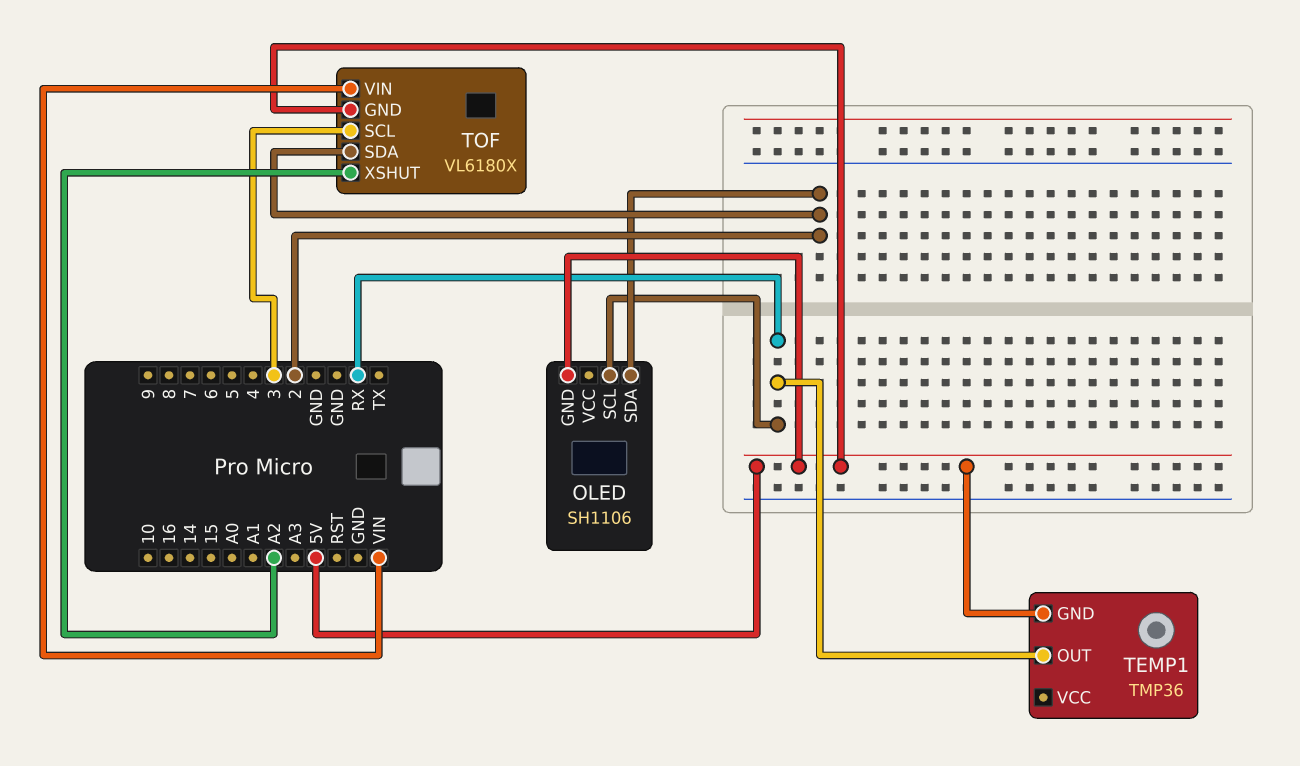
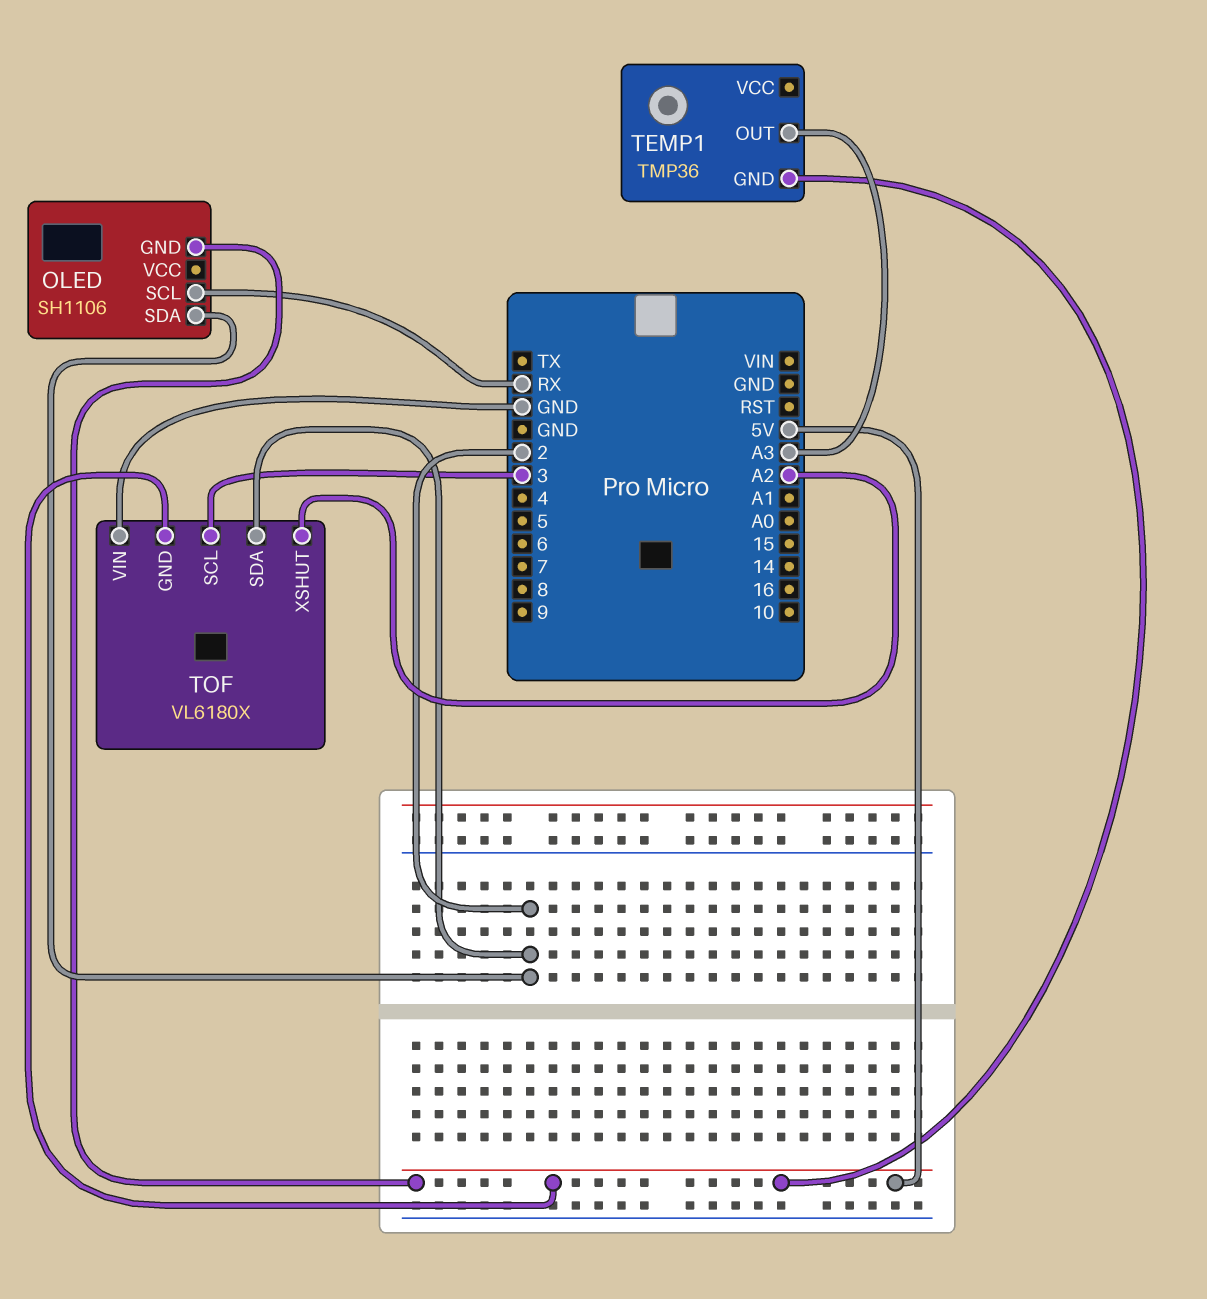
TEMP1 pin OUT: RX -> A3
TOF pin VIN: VIN -> GND

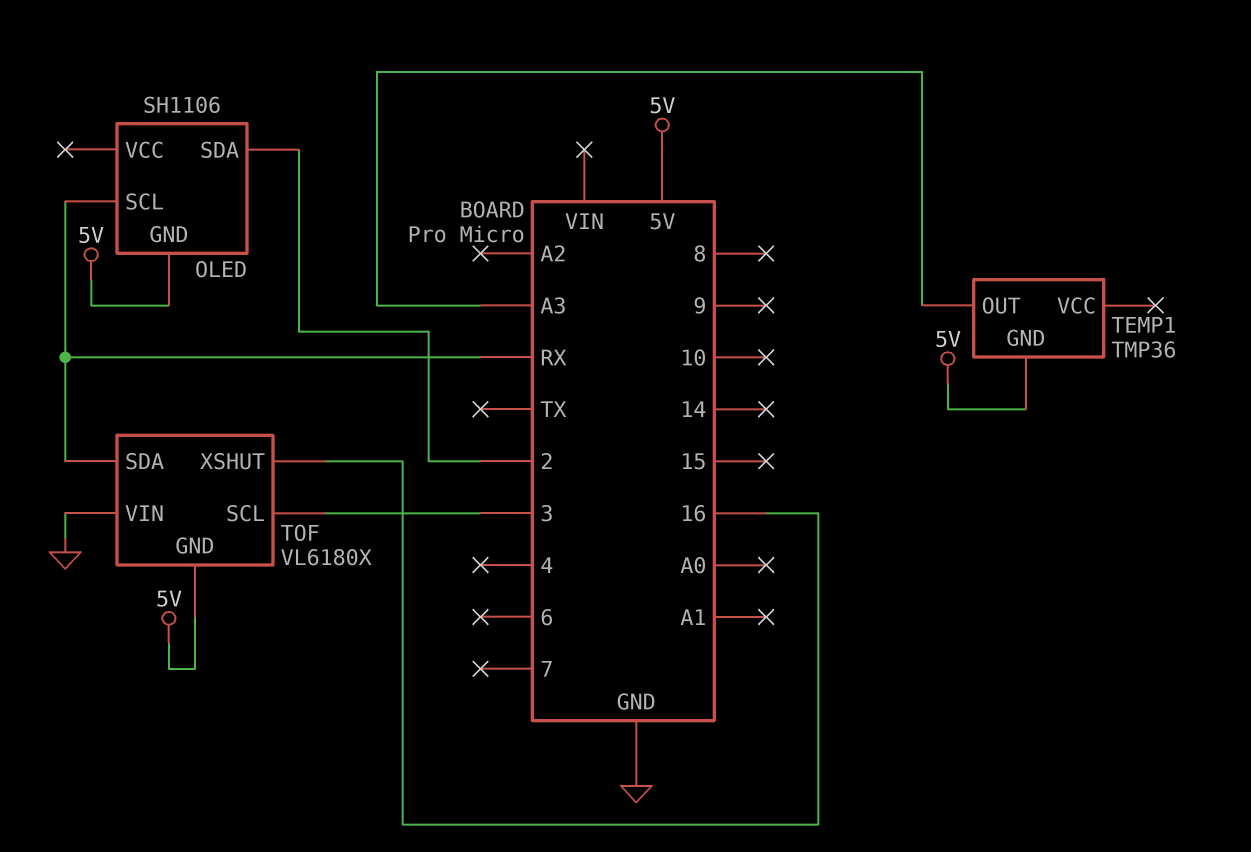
TOF pin SDA: 2 -> RX
TOF pin XSHUT: A2 -> 16

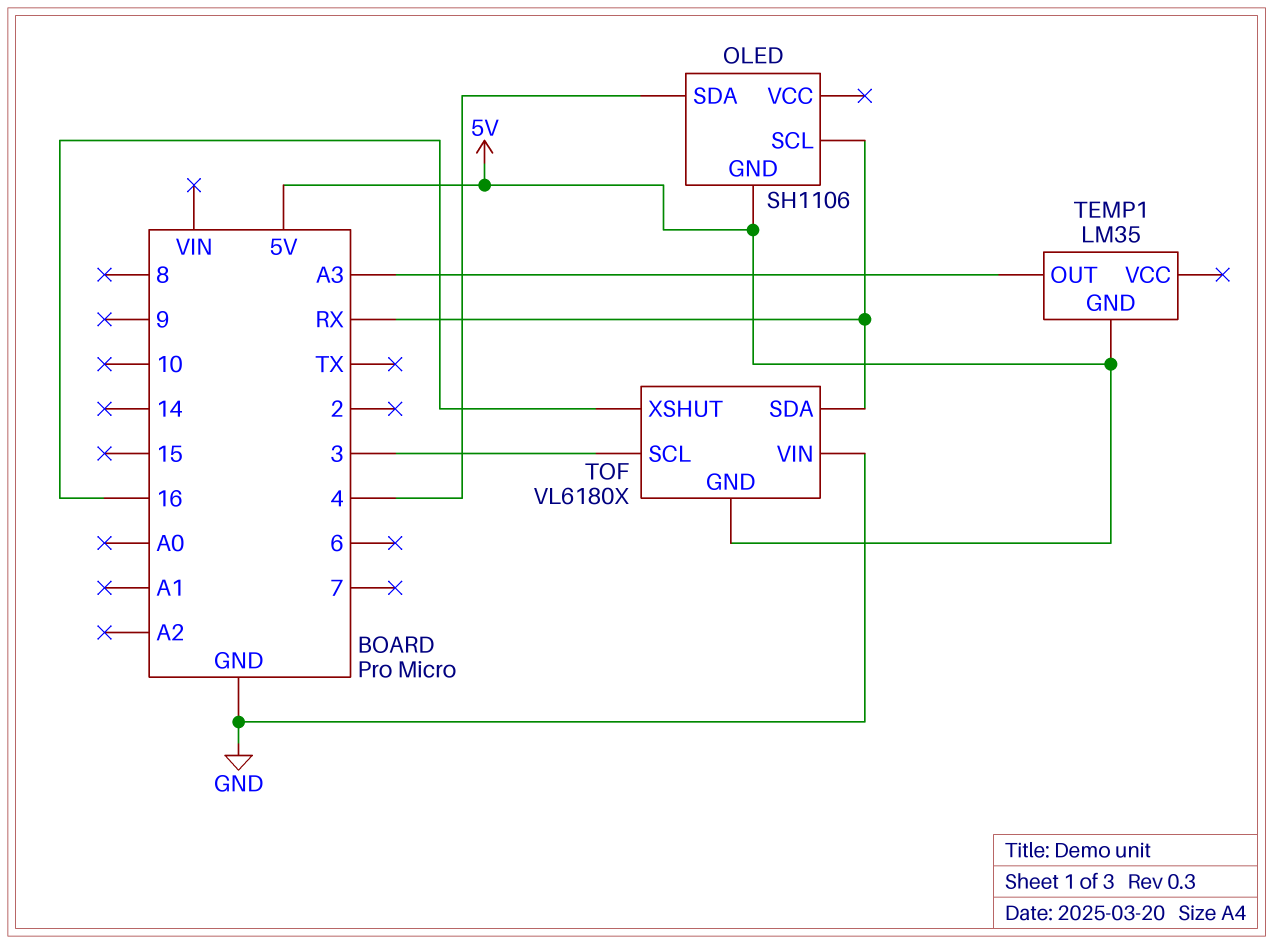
OLED pin SDA: 2 -> 4
TEMP1: TMP36 -> LM35

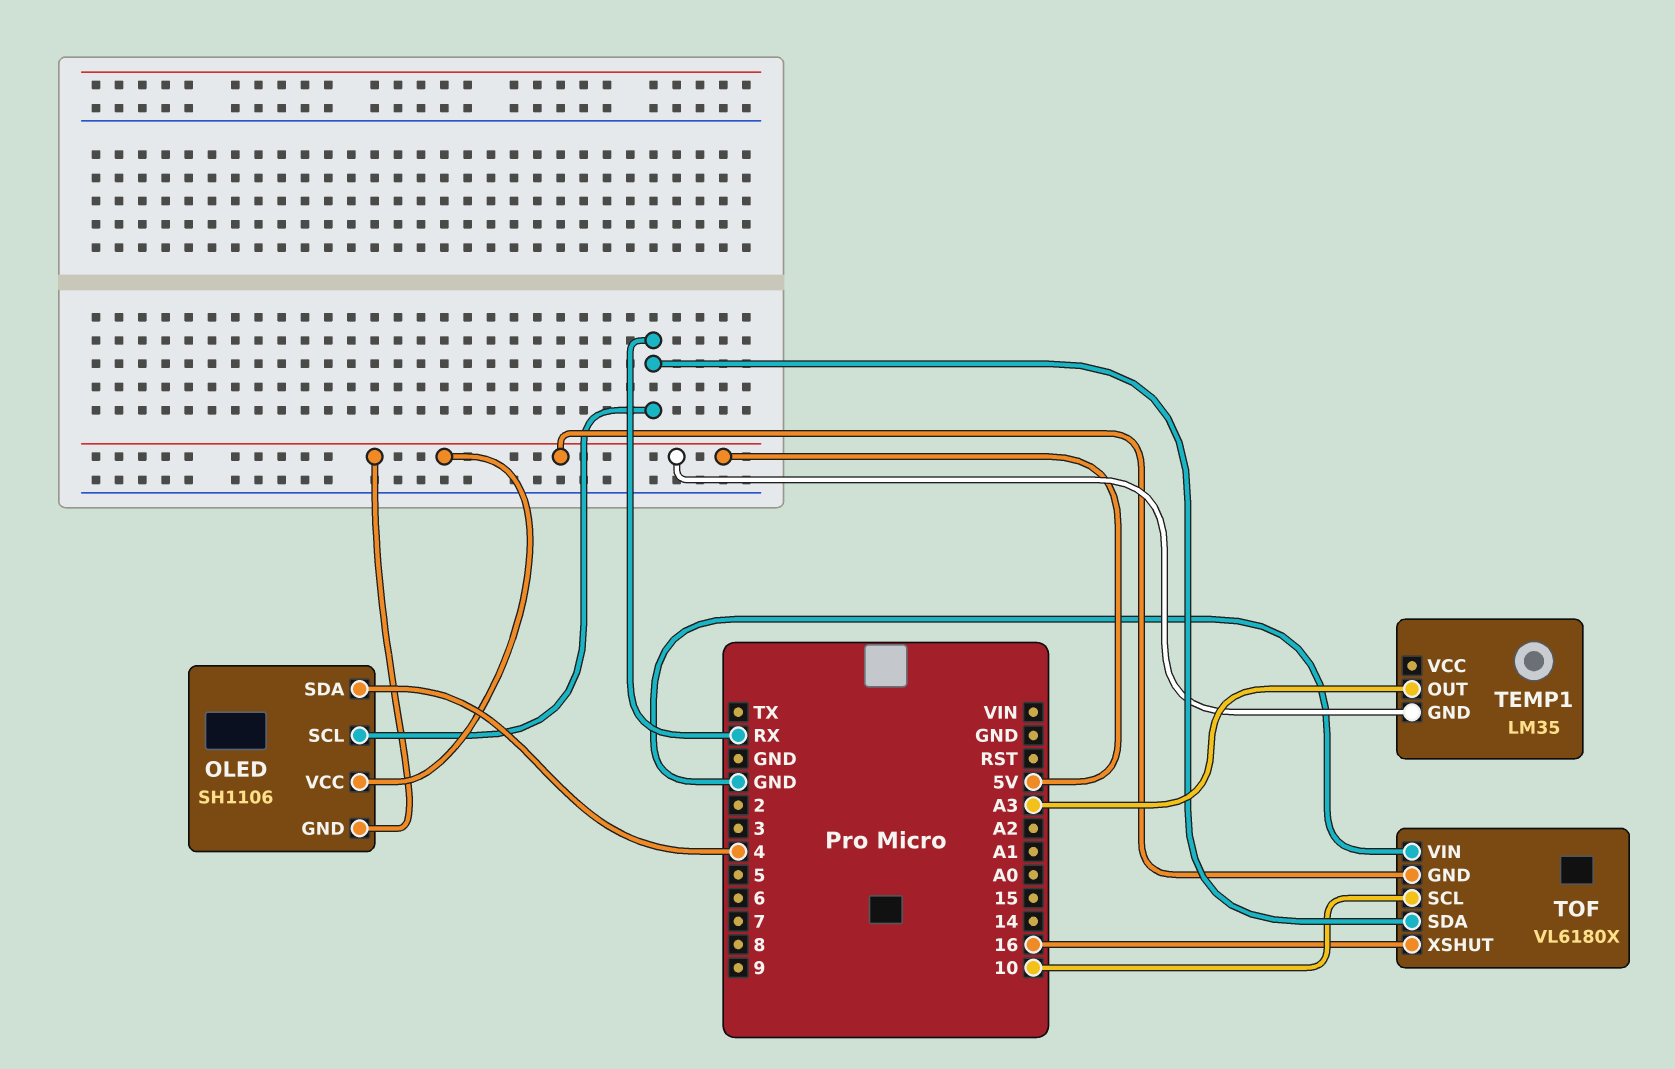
OLED pin VCC: none -> 5V
TOF pin SCL: 3 -> 10

